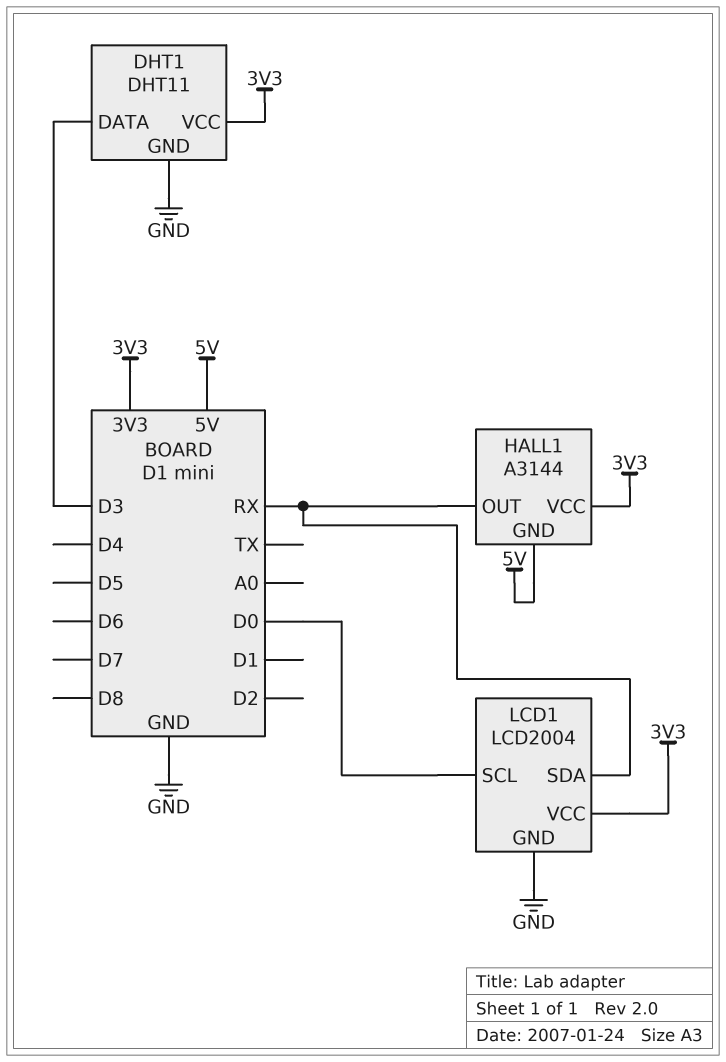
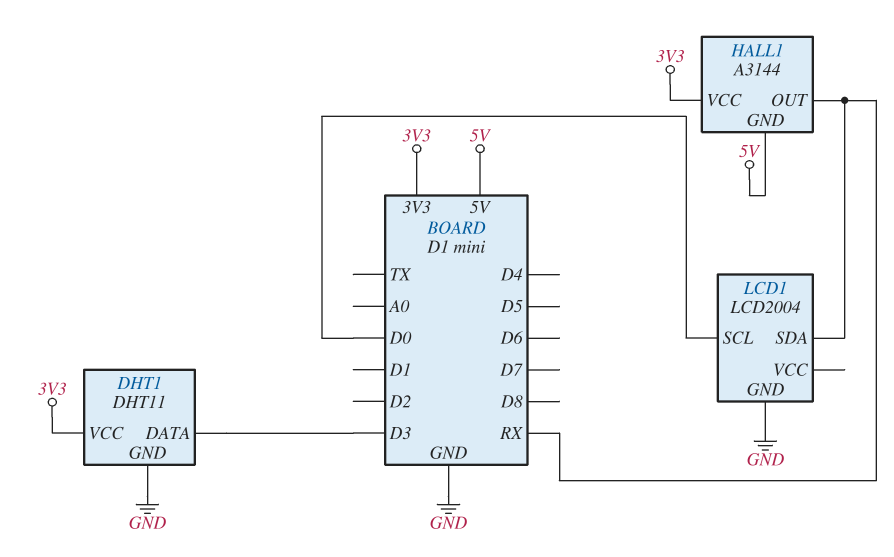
LCD1 pin VCC: 3V3 -> none

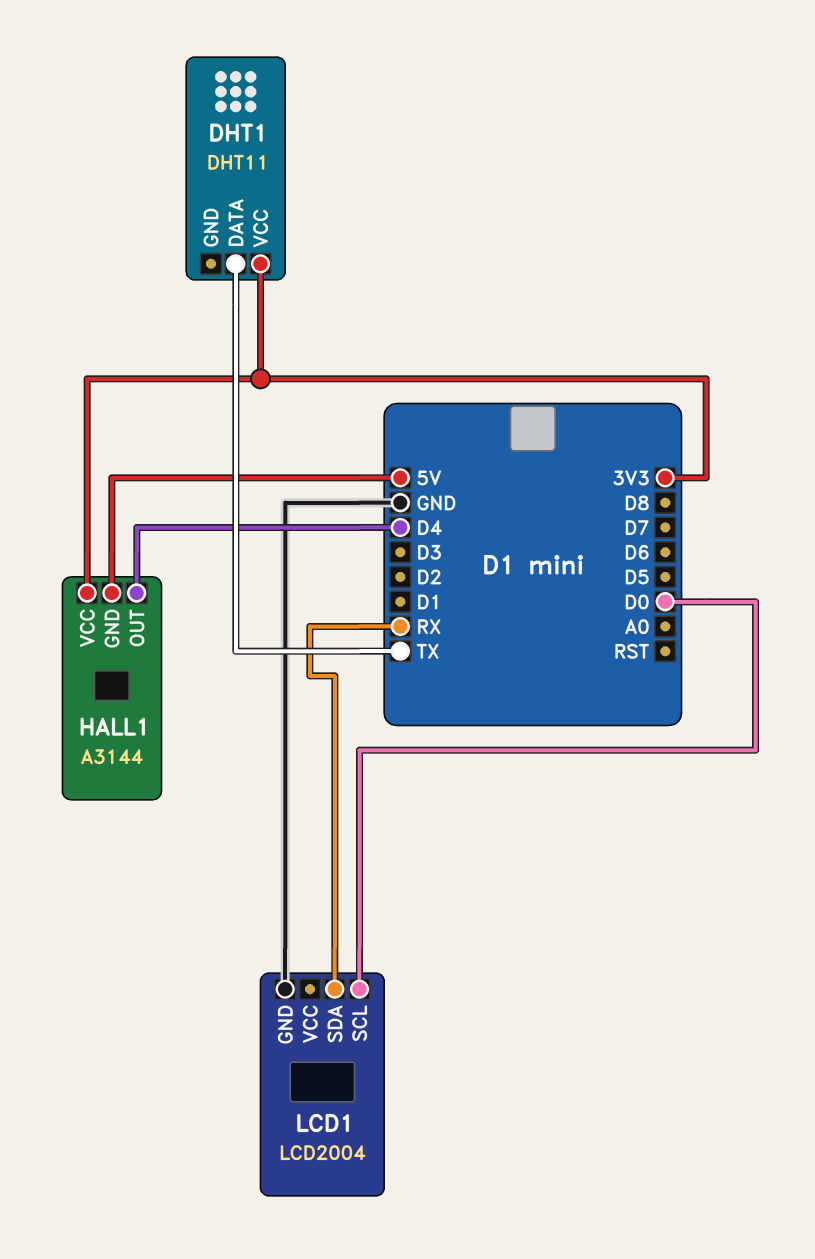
DHT1 pin DATA: D3 -> TX
DHT1 pin GND: GND -> none
HALL1 pin OUT: RX -> D4

